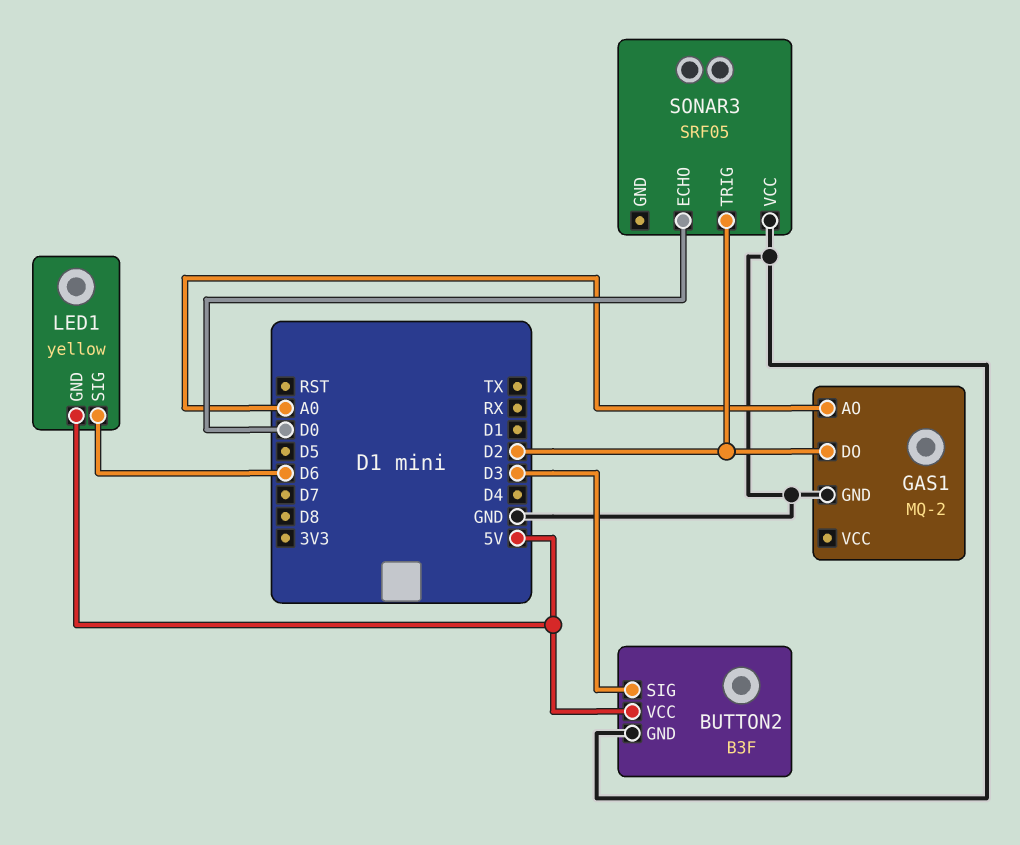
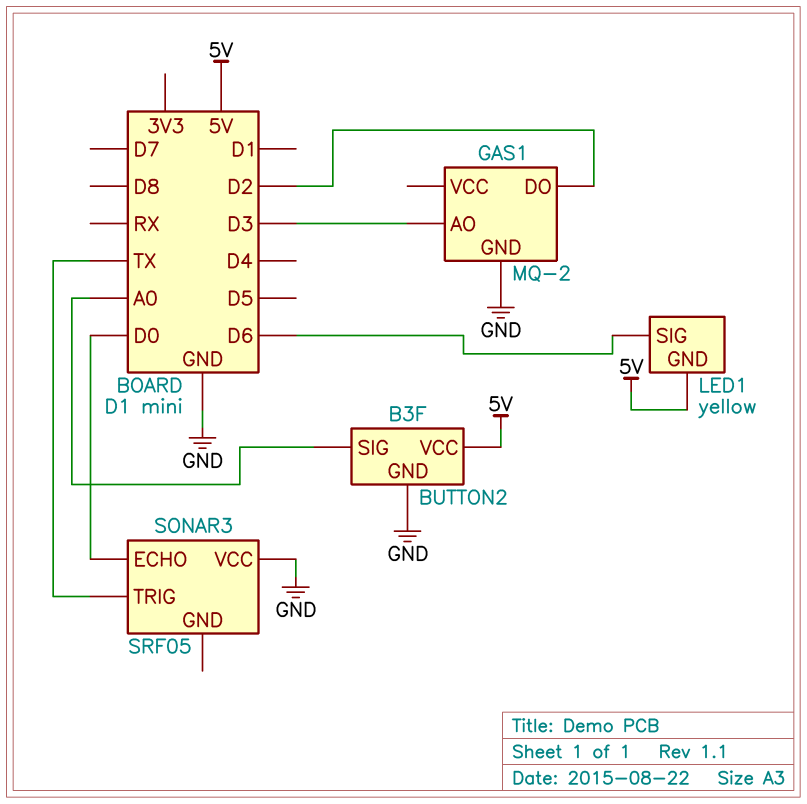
BUTTON2 pin SIG: D3 -> A0
GAS1 pin AO: A0 -> D3
SONAR3 pin TRIG: D2 -> TX

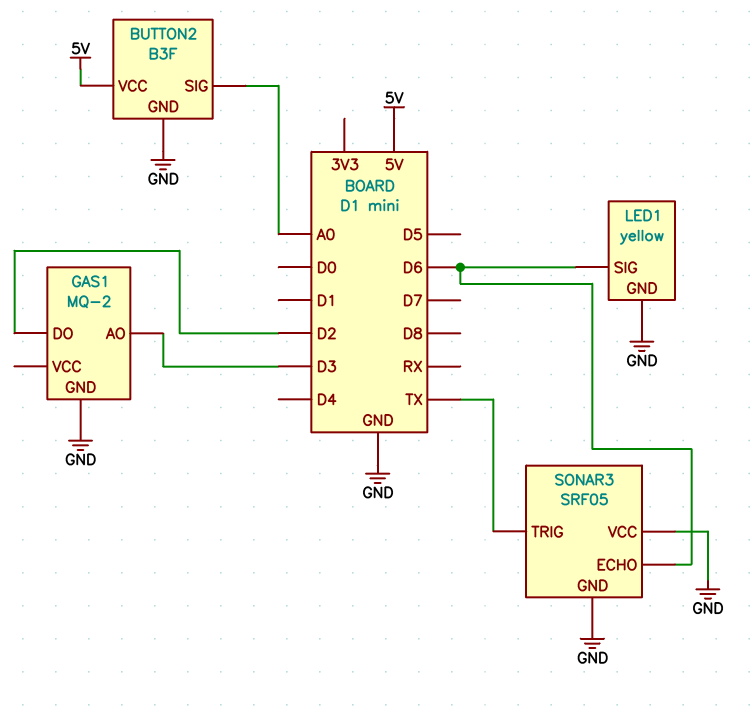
LED1 pin GND: 5V -> GND
SONAR3 pin ECHO: D0 -> D6
SONAR3 pin GND: none -> GND

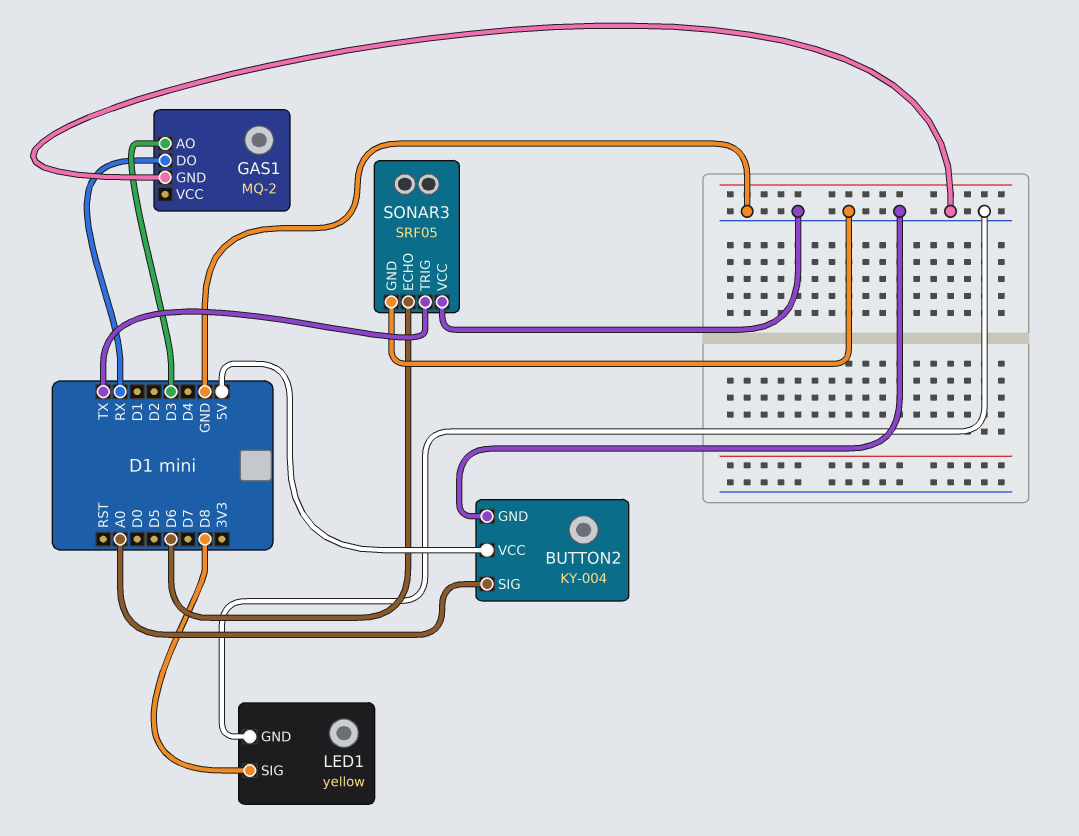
BUTTON2: B3F -> KY-004
GAS1 pin DO: D2 -> RX
LED1 pin SIG: D6 -> D8

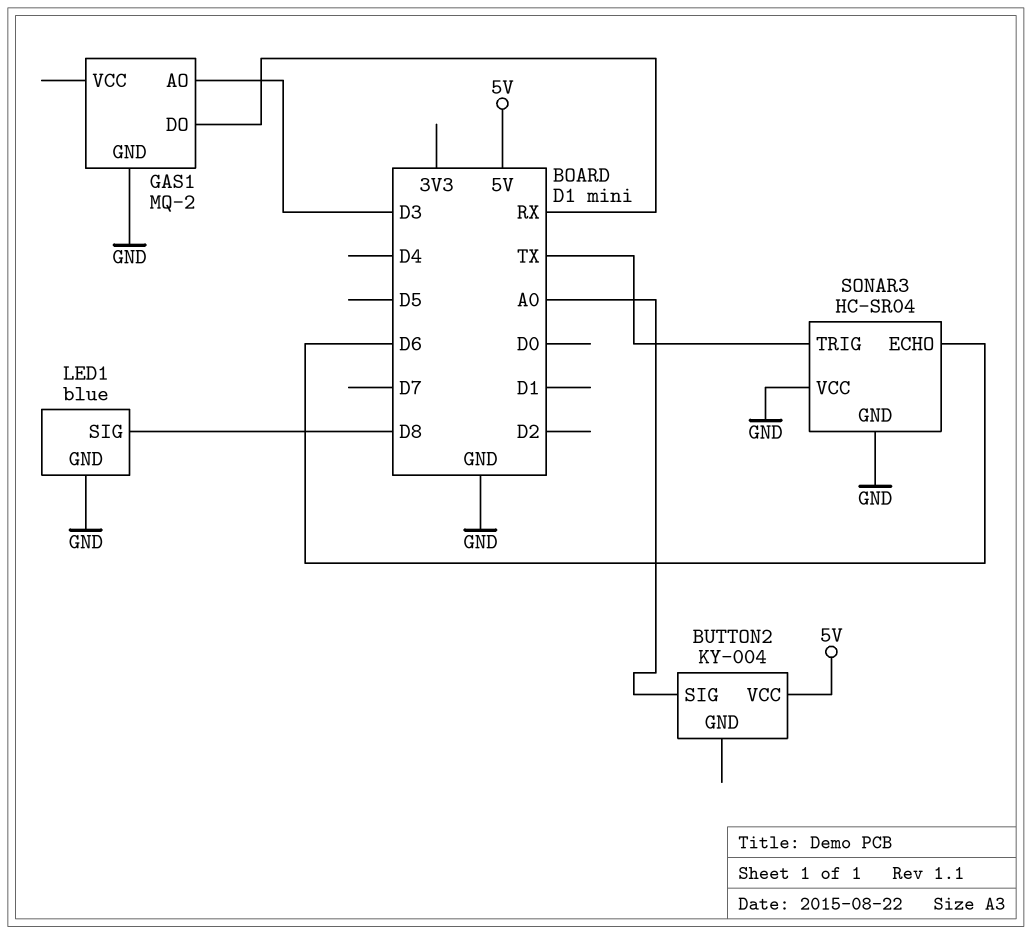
BUTTON2 pin GND: GND -> none
LED1: yellow -> blue
SONAR3: SRF05 -> HC-SR04

